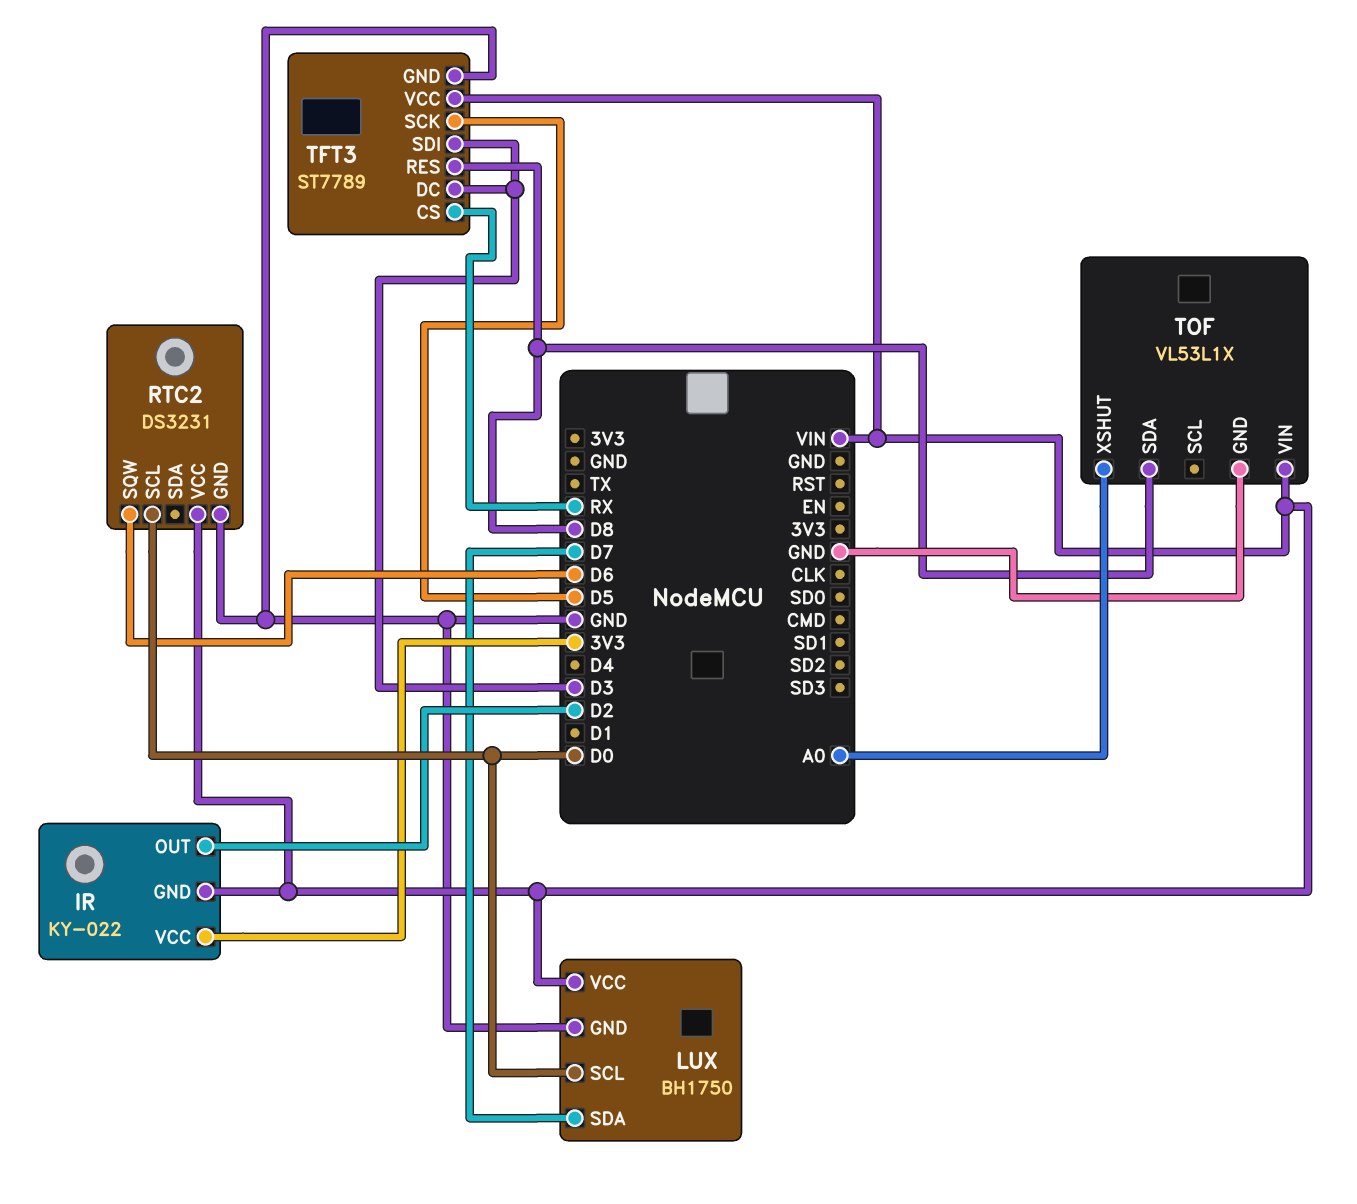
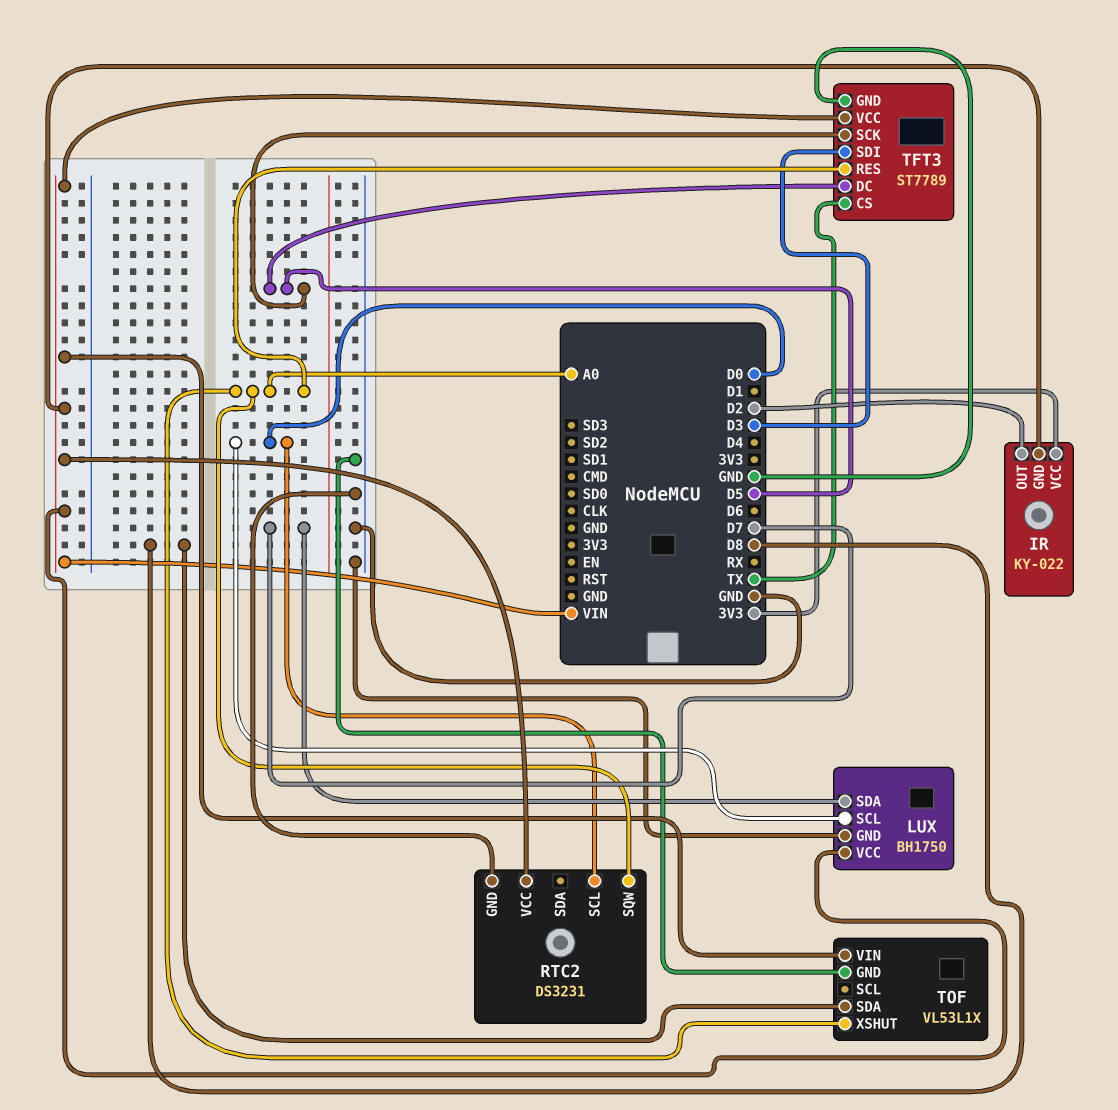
RTC2 pin SQW: D6 -> A0
TFT3 pin CS: RX -> TX
TFT3 pin DC: D3 -> D5
TFT3 pin RES: D8 -> A0

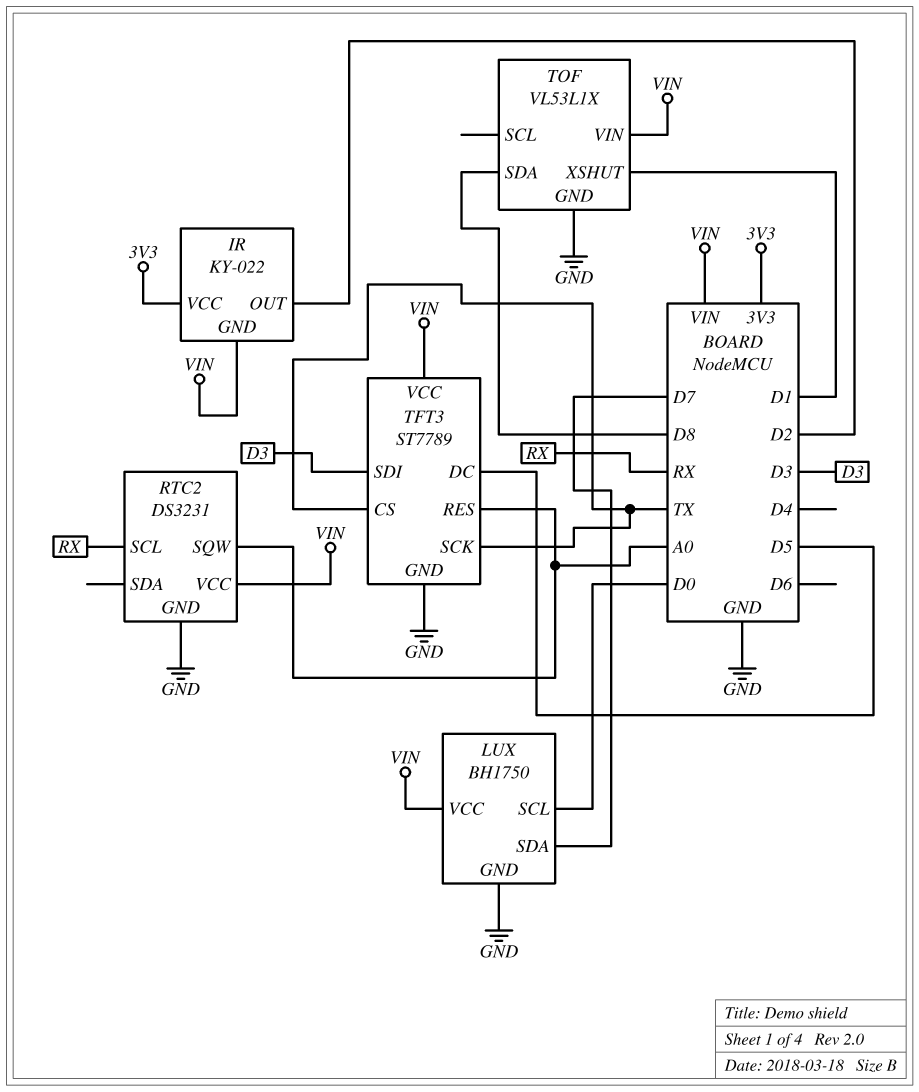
RTC2 pin SCL: D0 -> RX
TFT3 pin SCK: D5 -> TX
TOF pin XSHUT: A0 -> D1

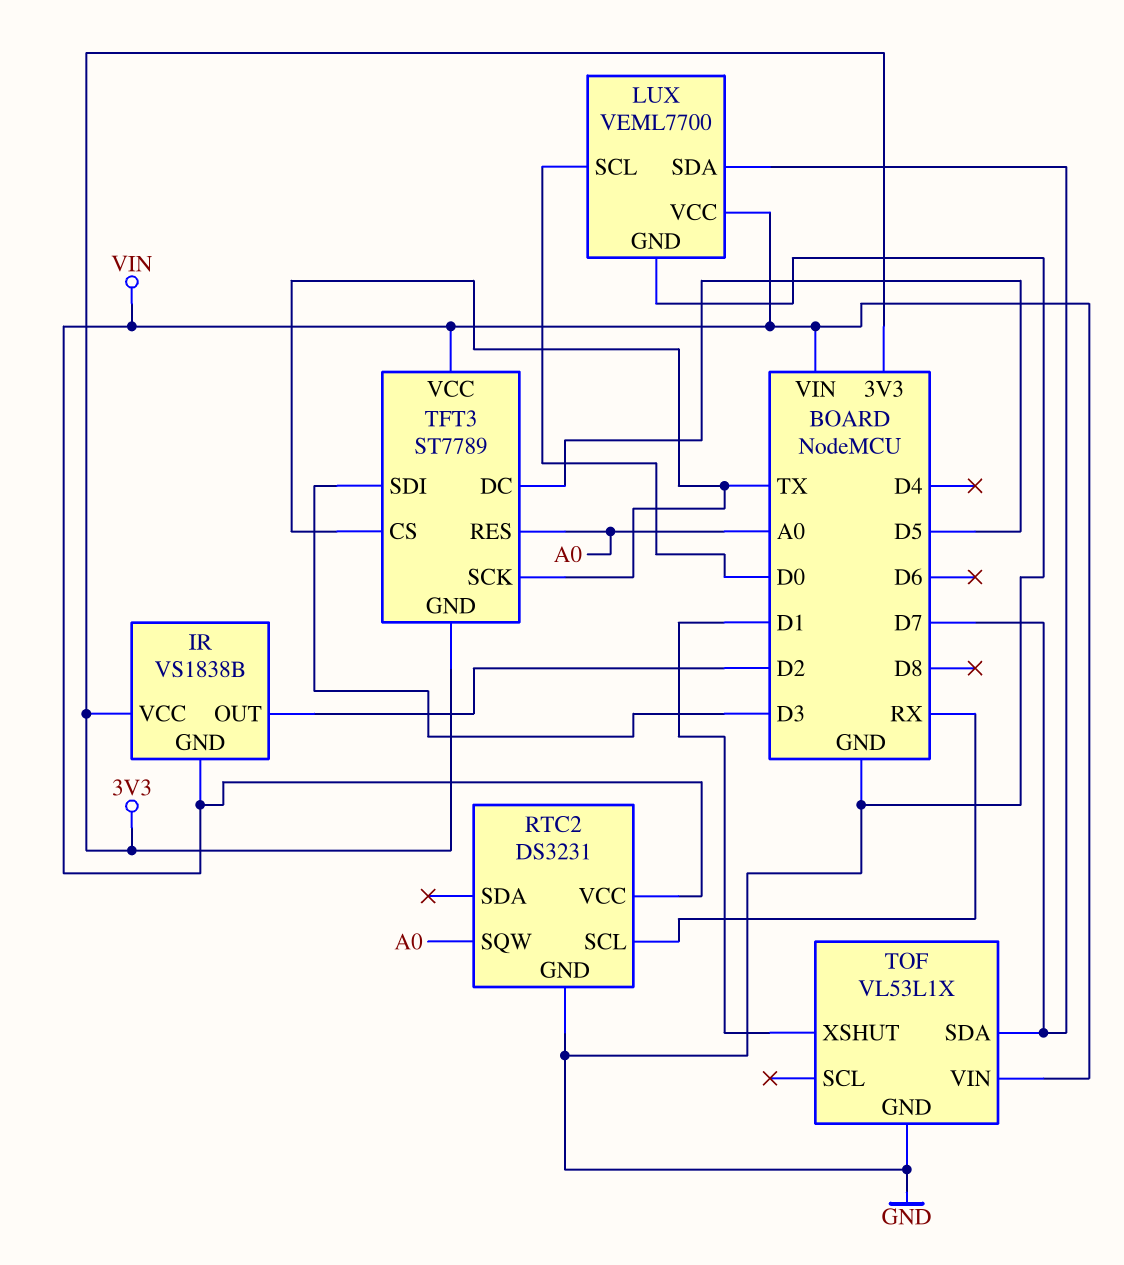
IR: KY-022 -> VS1838B
LUX: BH1750 -> VEML7700
TFT3 pin GND: GND -> 3V3
TOF pin SDA: D8 -> D7

